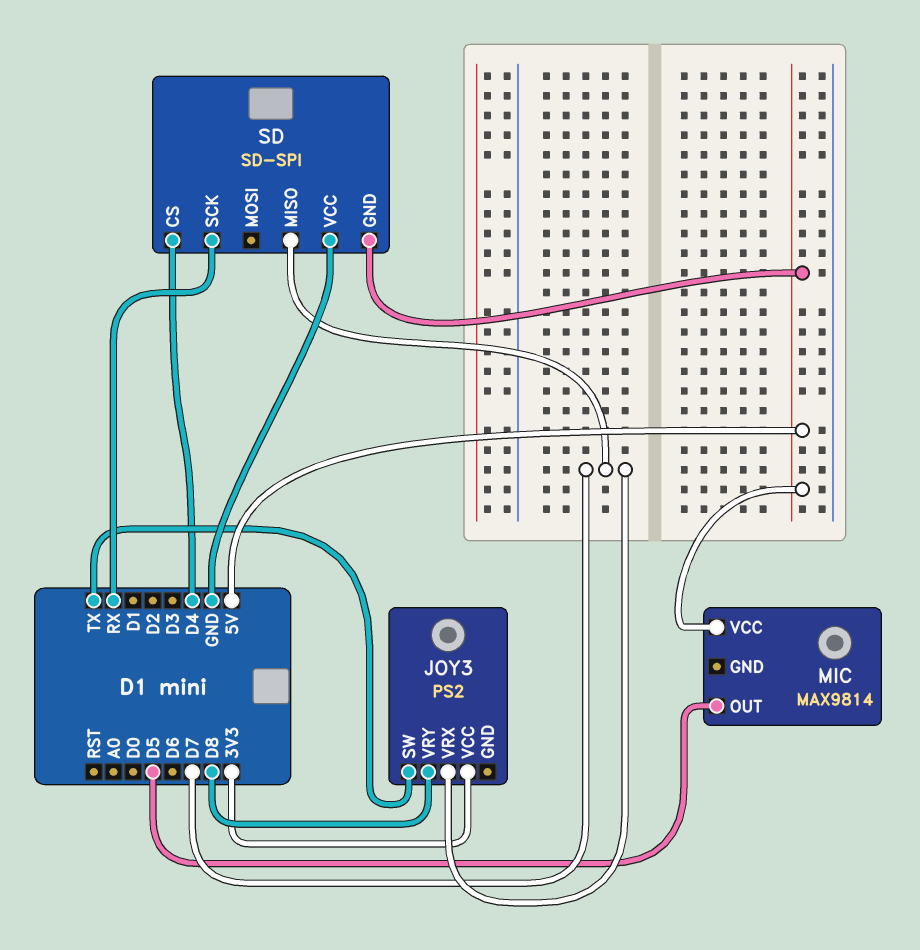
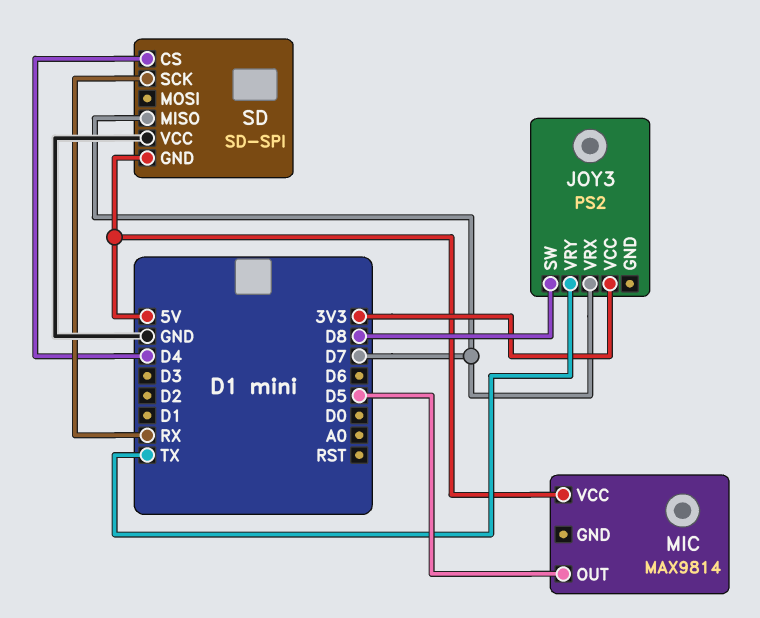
JOY3 pin SW: TX -> D8
JOY3 pin VRY: D8 -> TX

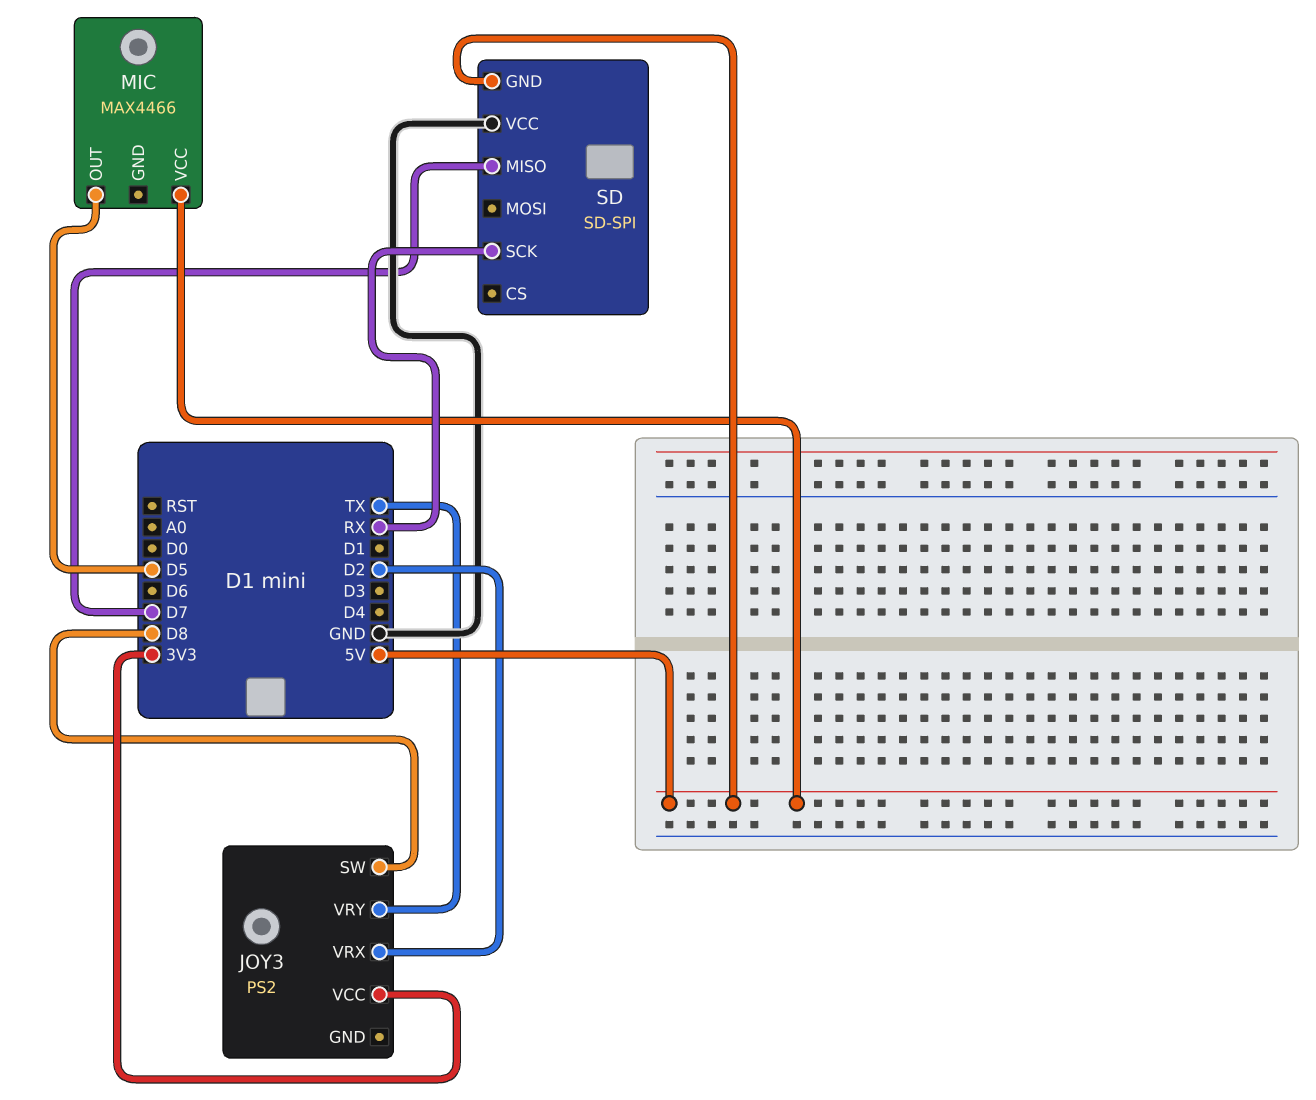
JOY3 pin VRX: D7 -> D2
MIC: MAX9814 -> MAX4466
SD pin CS: D4 -> none

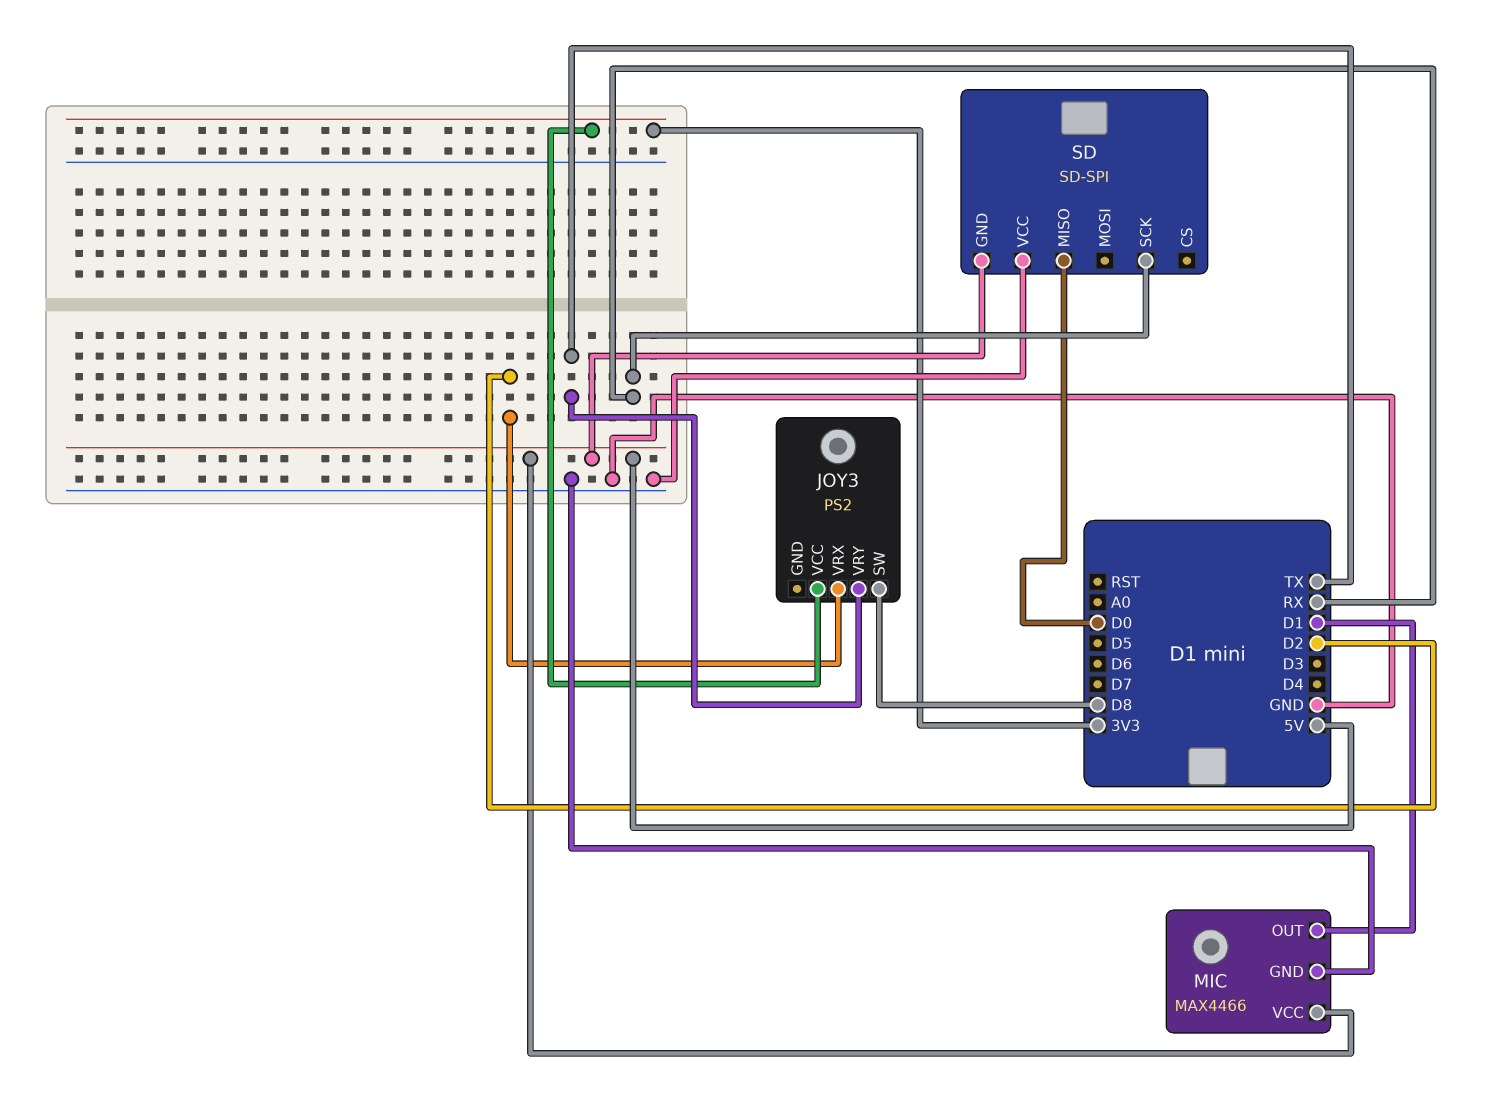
MIC pin GND: none -> GND
MIC pin OUT: D5 -> D1
SD pin MISO: D7 -> D0

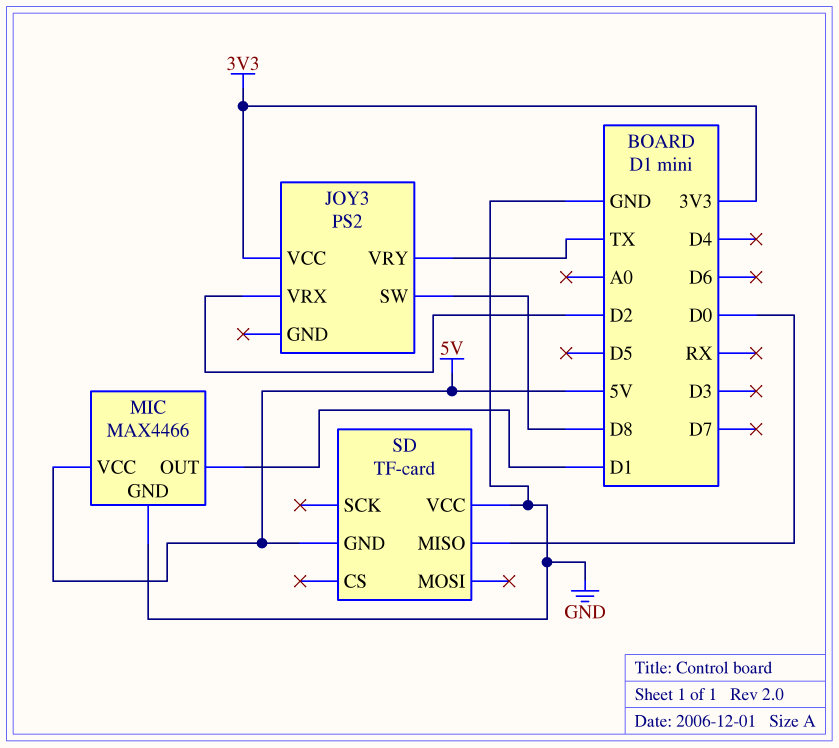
SD: SD-SPI -> TF-card
SD pin SCK: RX -> none

